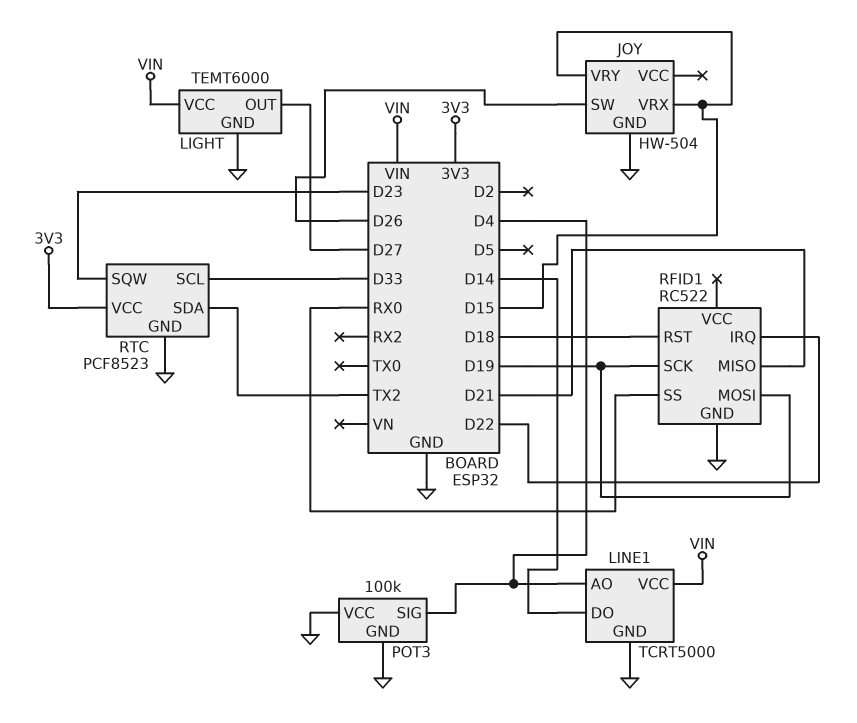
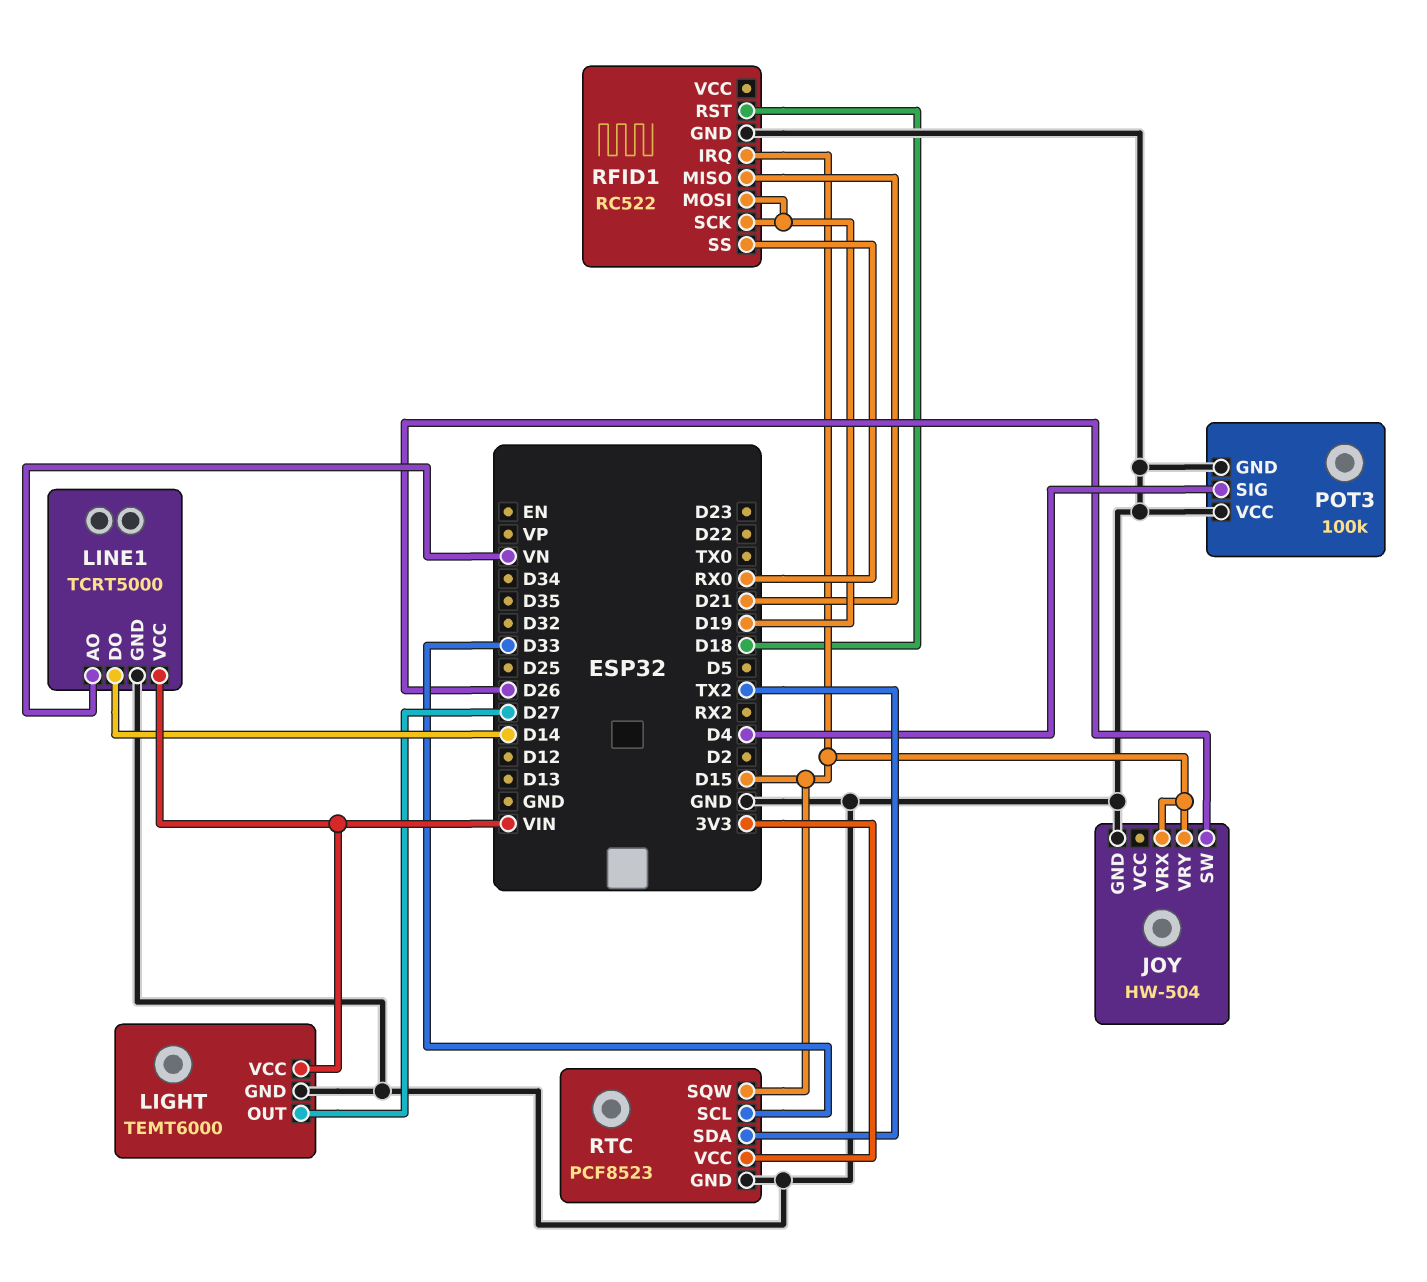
LINE1 pin AO: D4 -> VN
RFID1 pin IRQ: D22 -> D15
RTC pin SQW: D23 -> D15

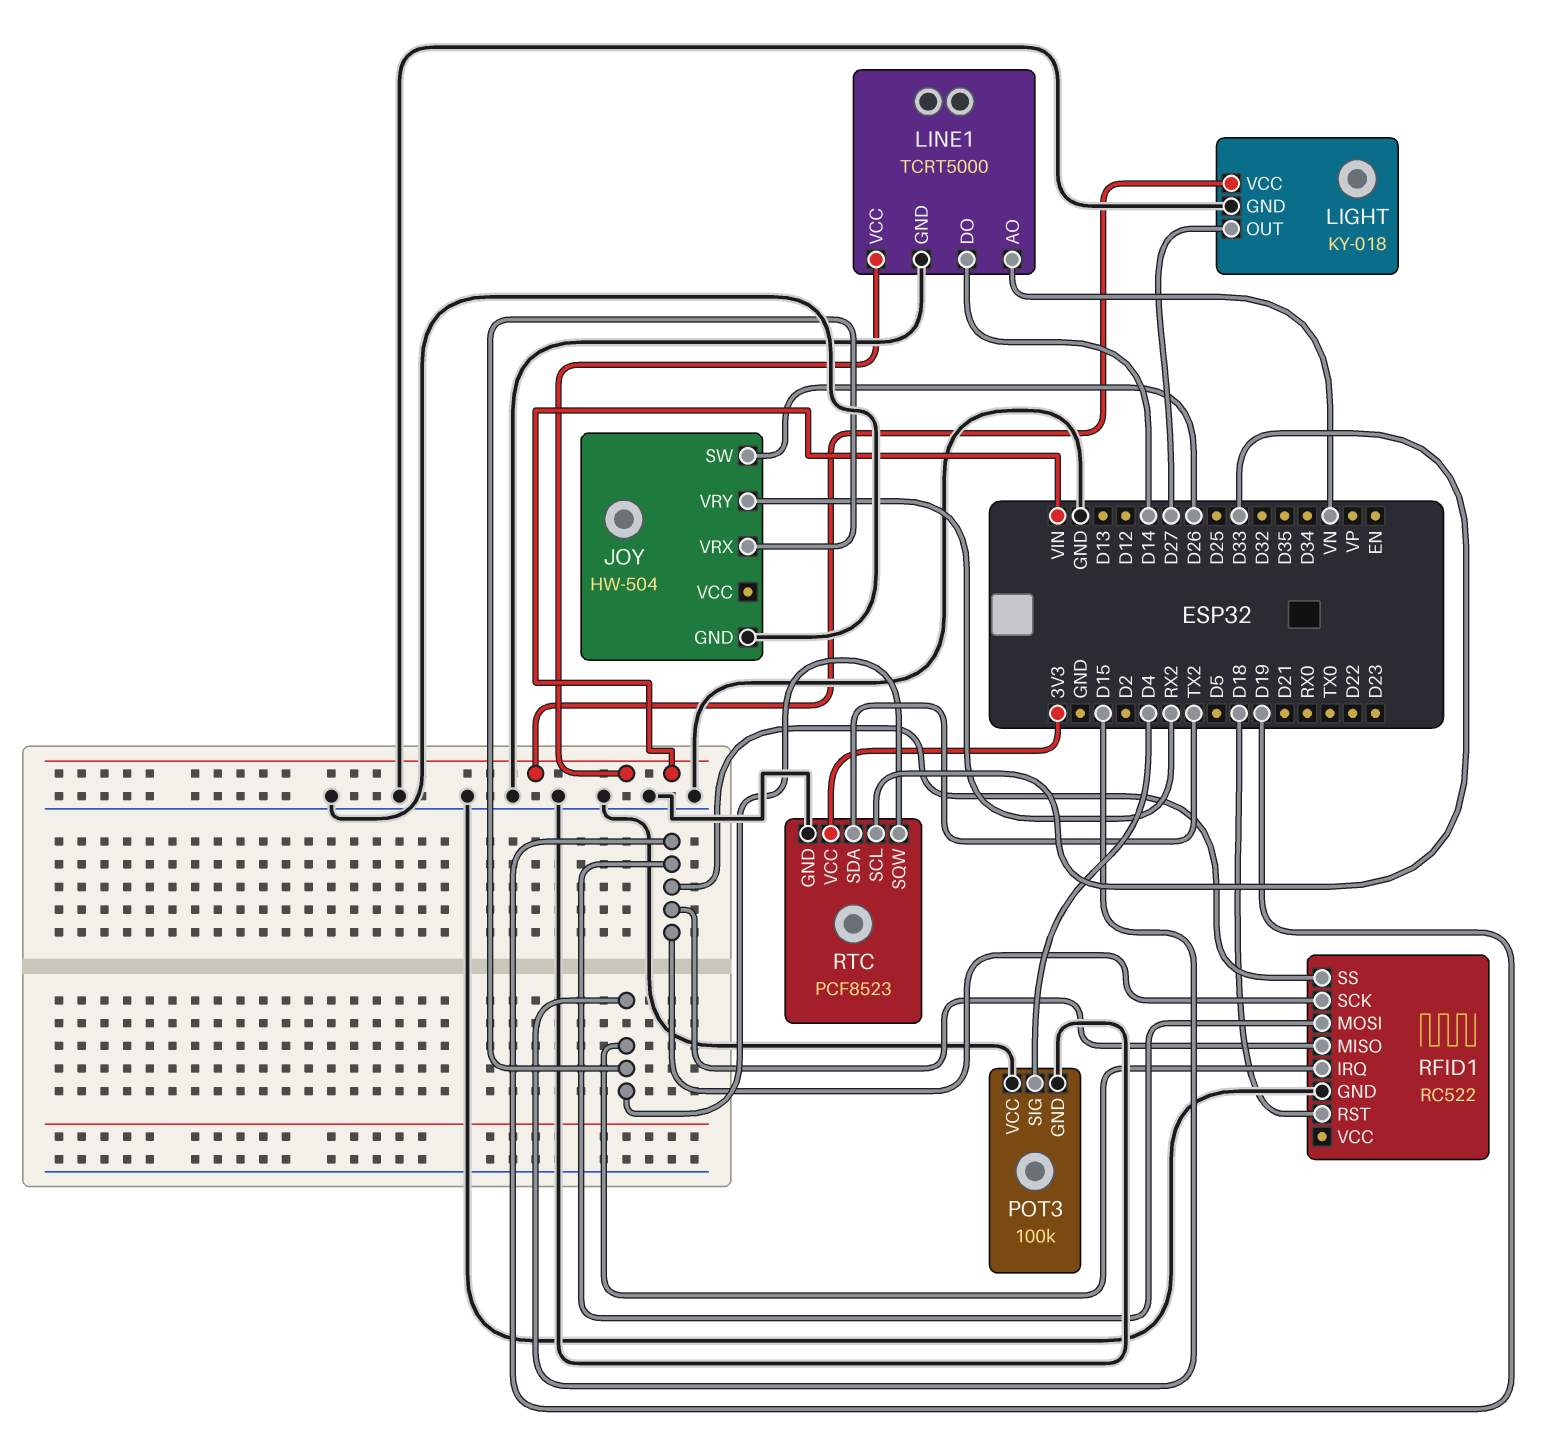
JOY pin VRY: D15 -> RX2
LIGHT: TEMT6000 -> KY-018
RFID1 pin MISO: D21 -> D19
RFID1 pin SS: RX0 -> D19

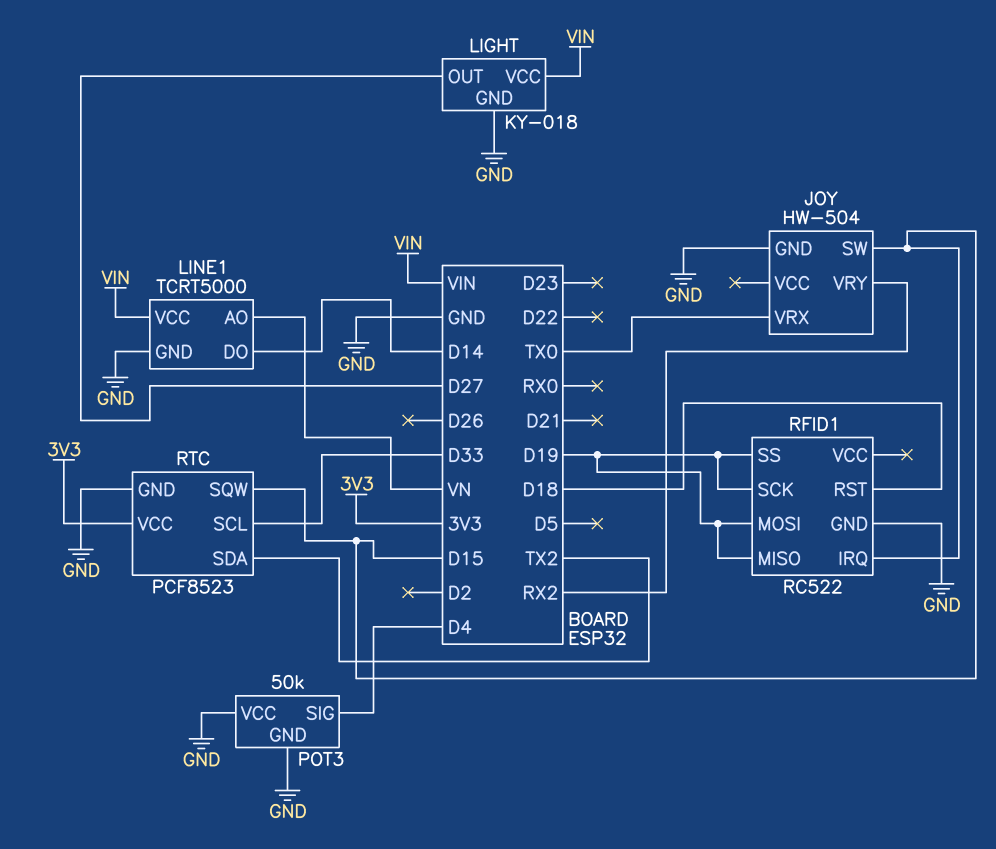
JOY pin SW: D26 -> D15
JOY pin VRX: D15 -> TX0
POT3: 100k -> 50k

